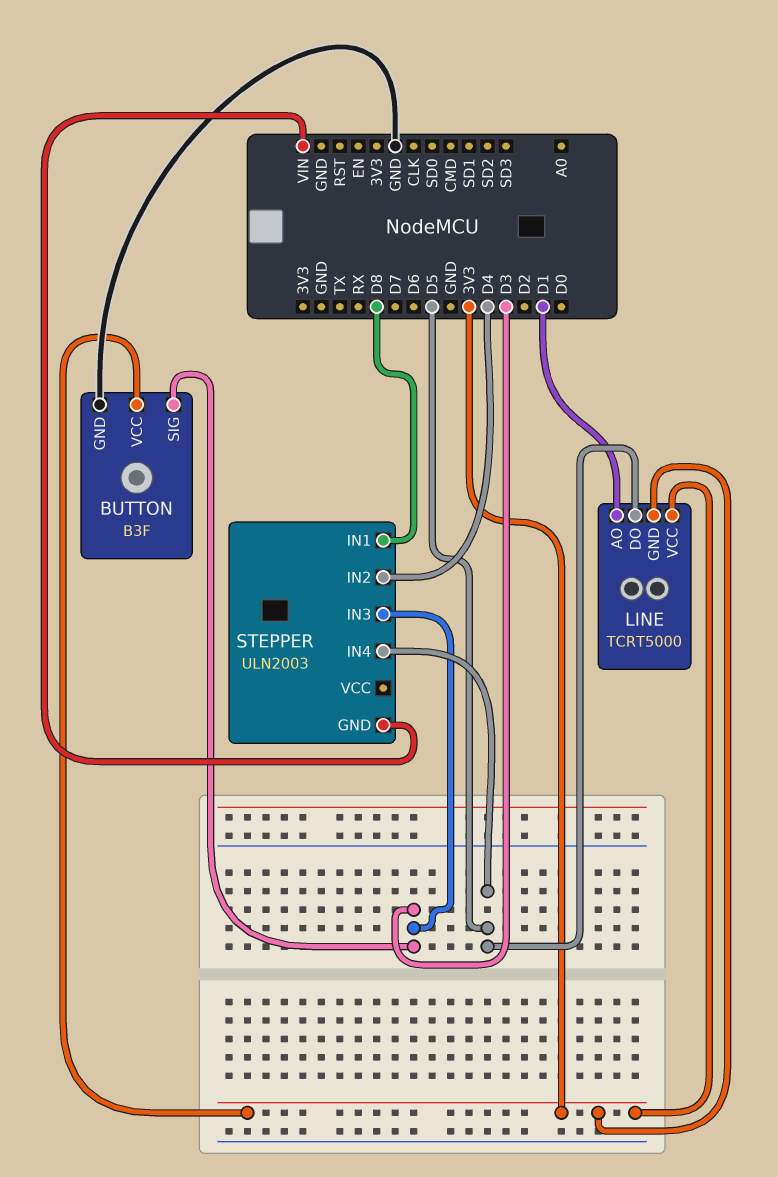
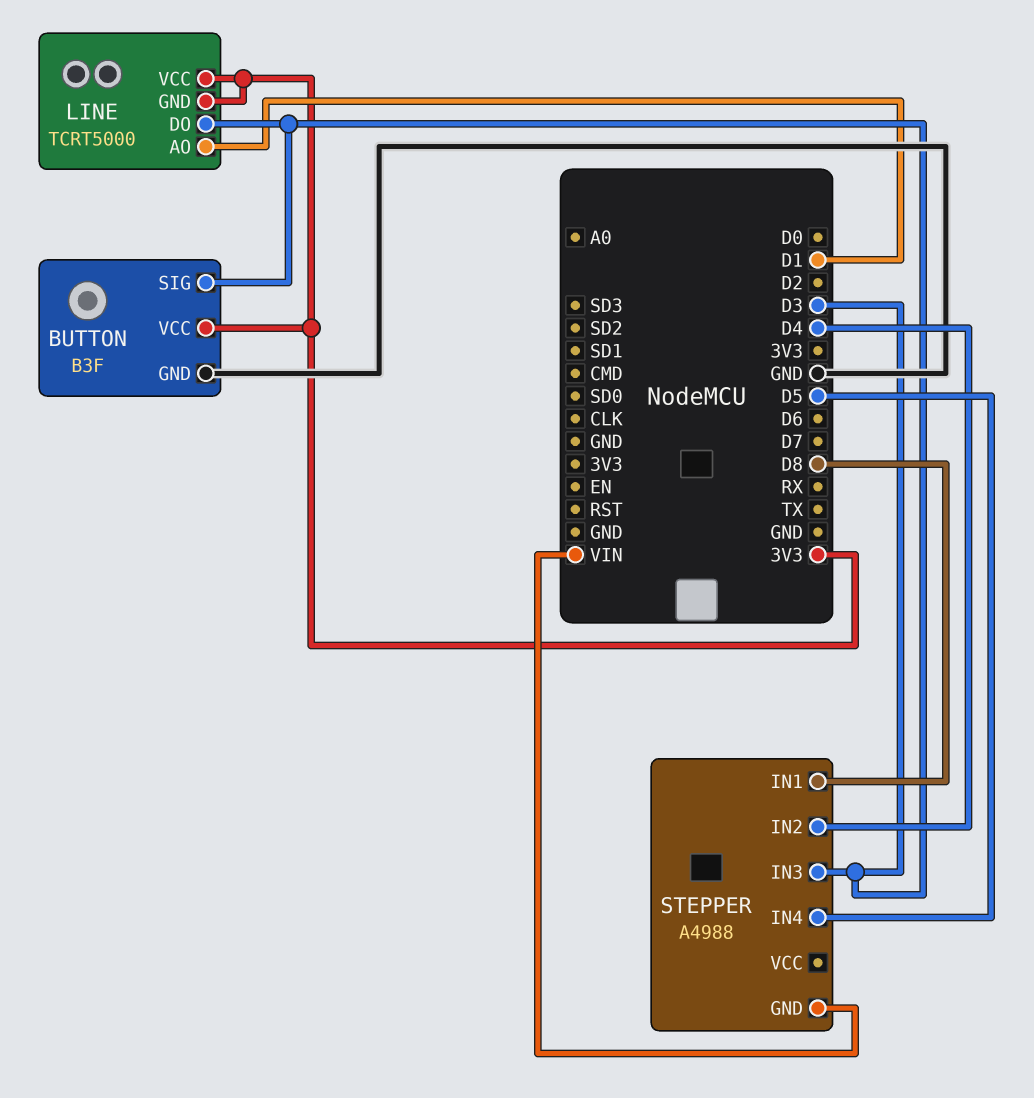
LINE pin DO: D5 -> D3
STEPPER: ULN2003 -> A4988

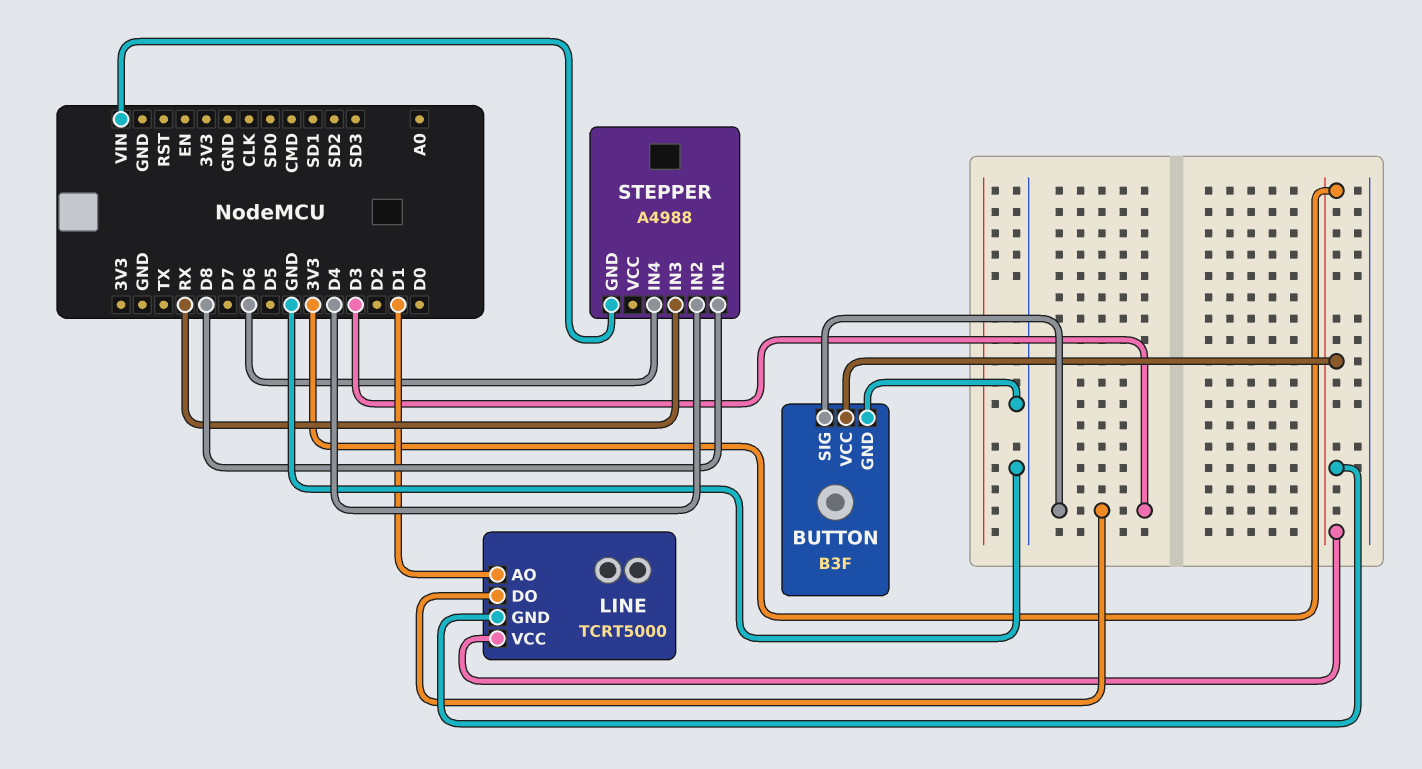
STEPPER pin IN3: D3 -> RX
STEPPER pin IN4: D5 -> D6

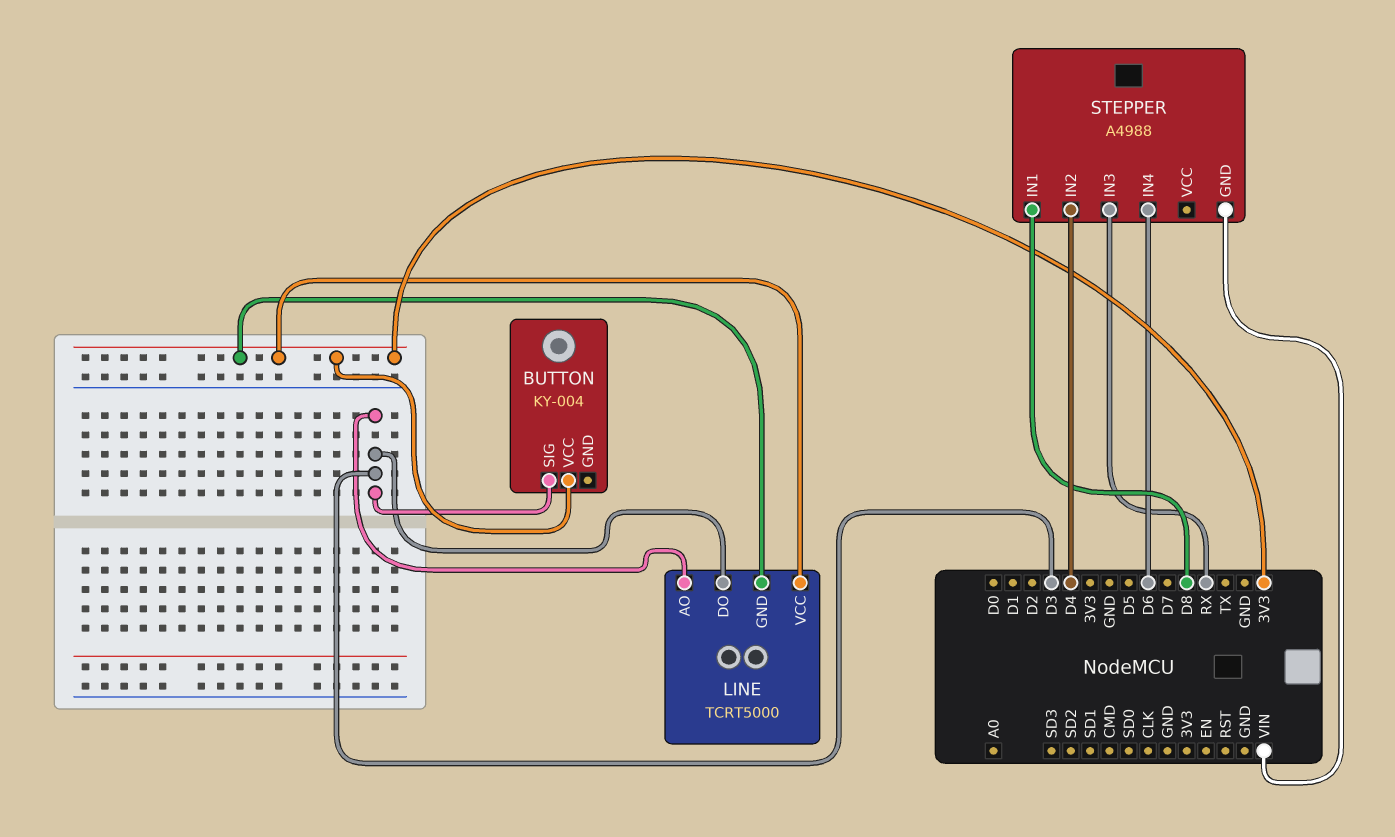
BUTTON: B3F -> KY-004
BUTTON pin GND: GND -> none
LINE pin AO: D1 -> D3

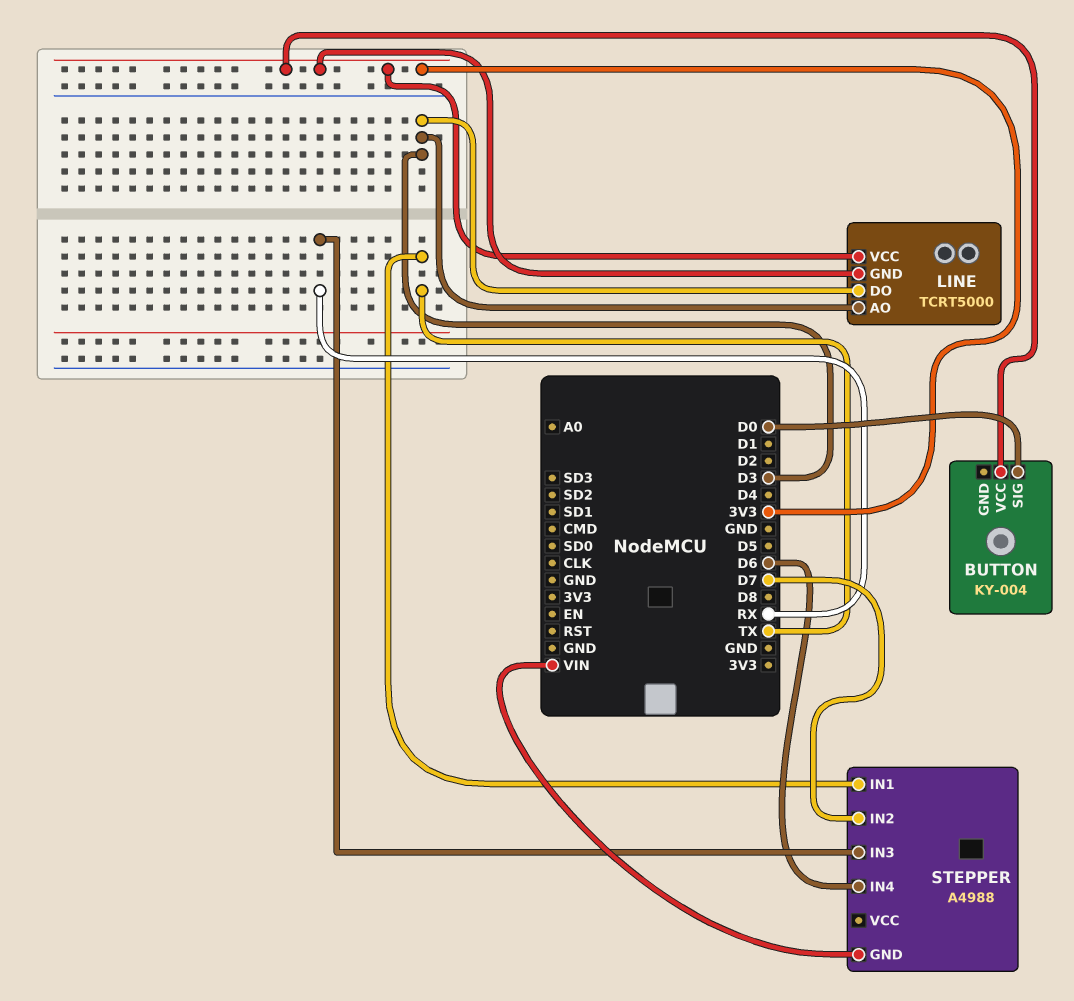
BUTTON pin SIG: D3 -> D0
STEPPER pin IN1: D8 -> TX
STEPPER pin IN2: D4 -> D7

